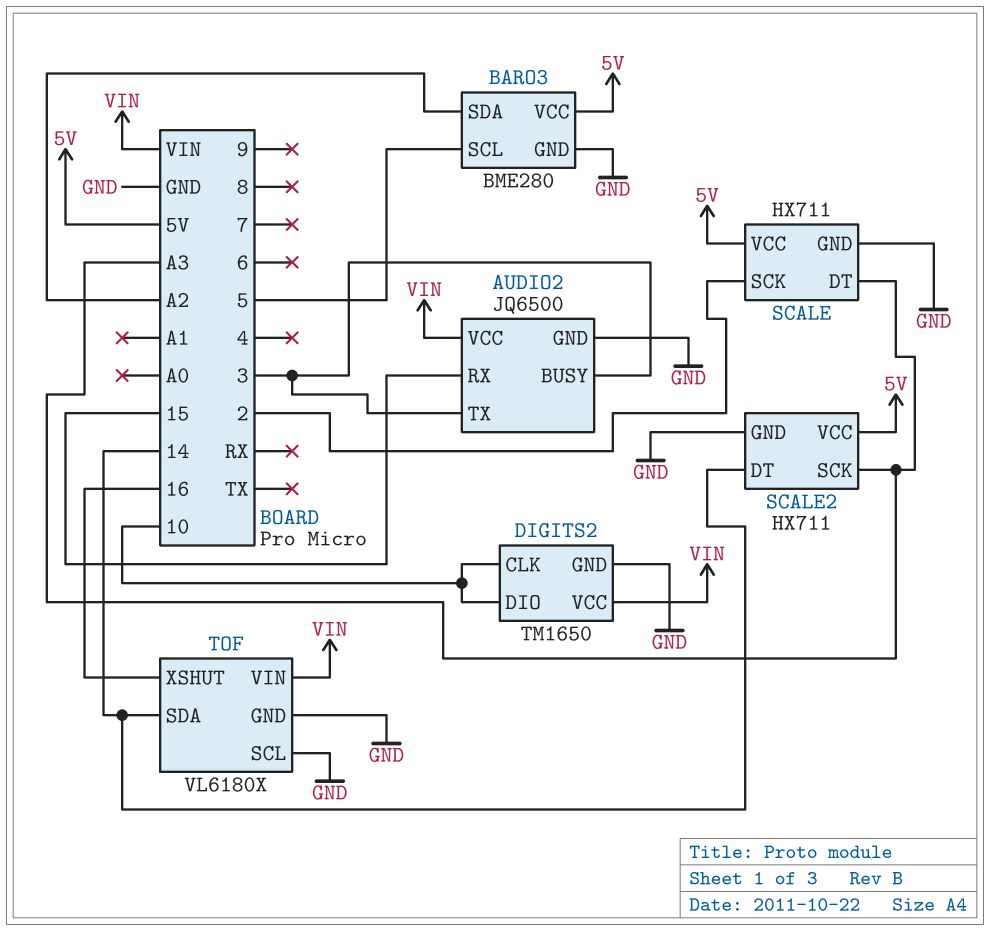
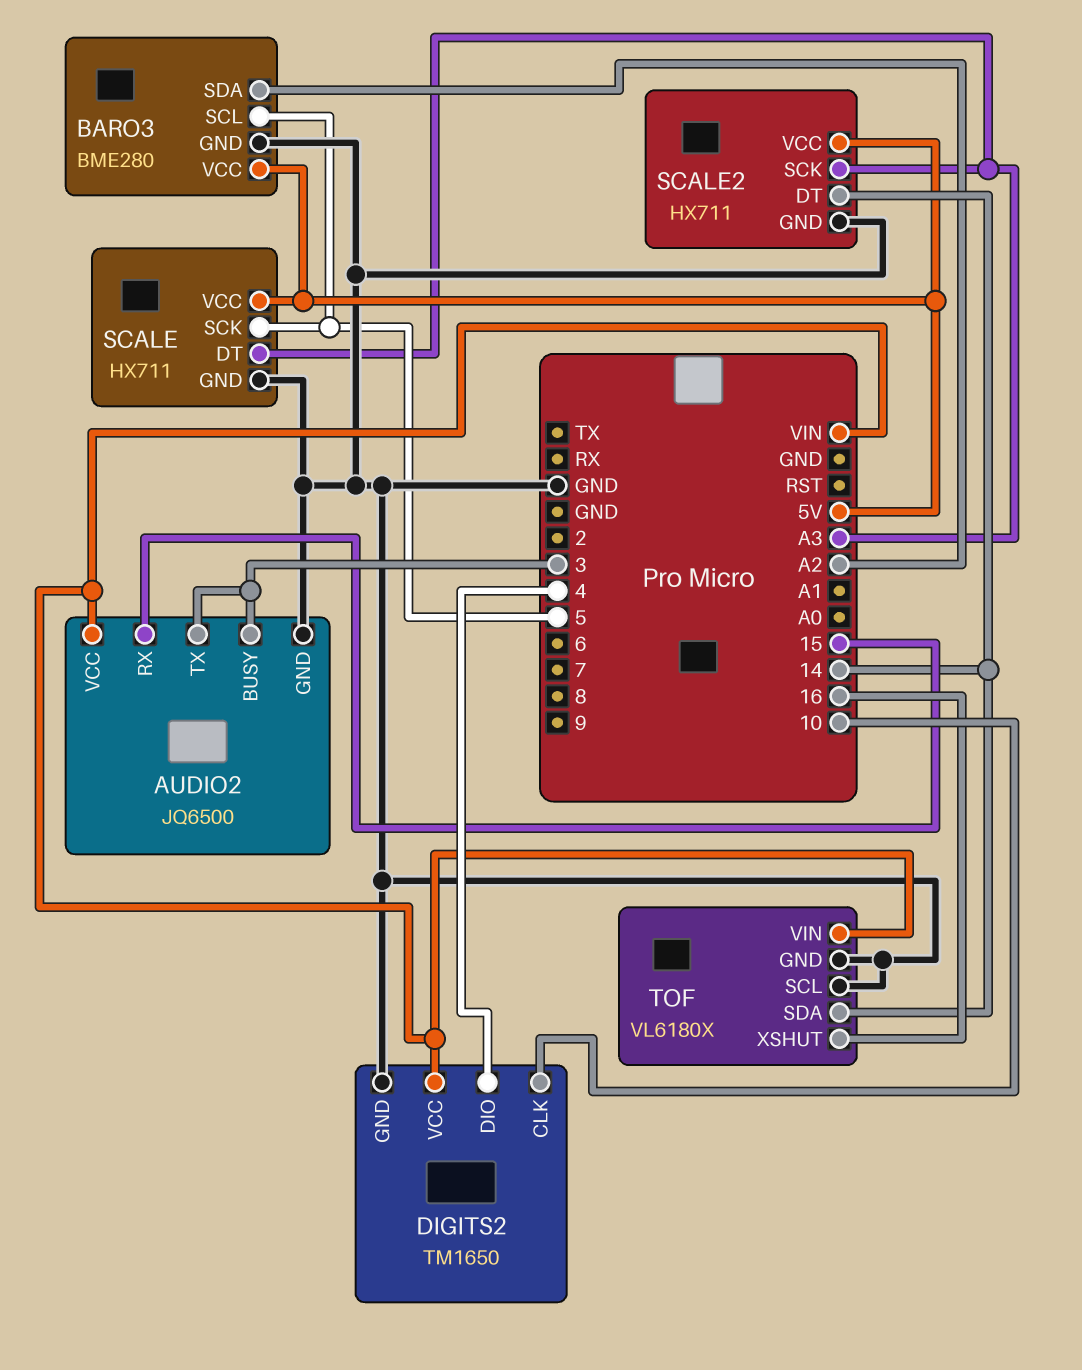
DIGITS2 pin DIO: 10 -> 4
SCALE pin SCK: 2 -> 5

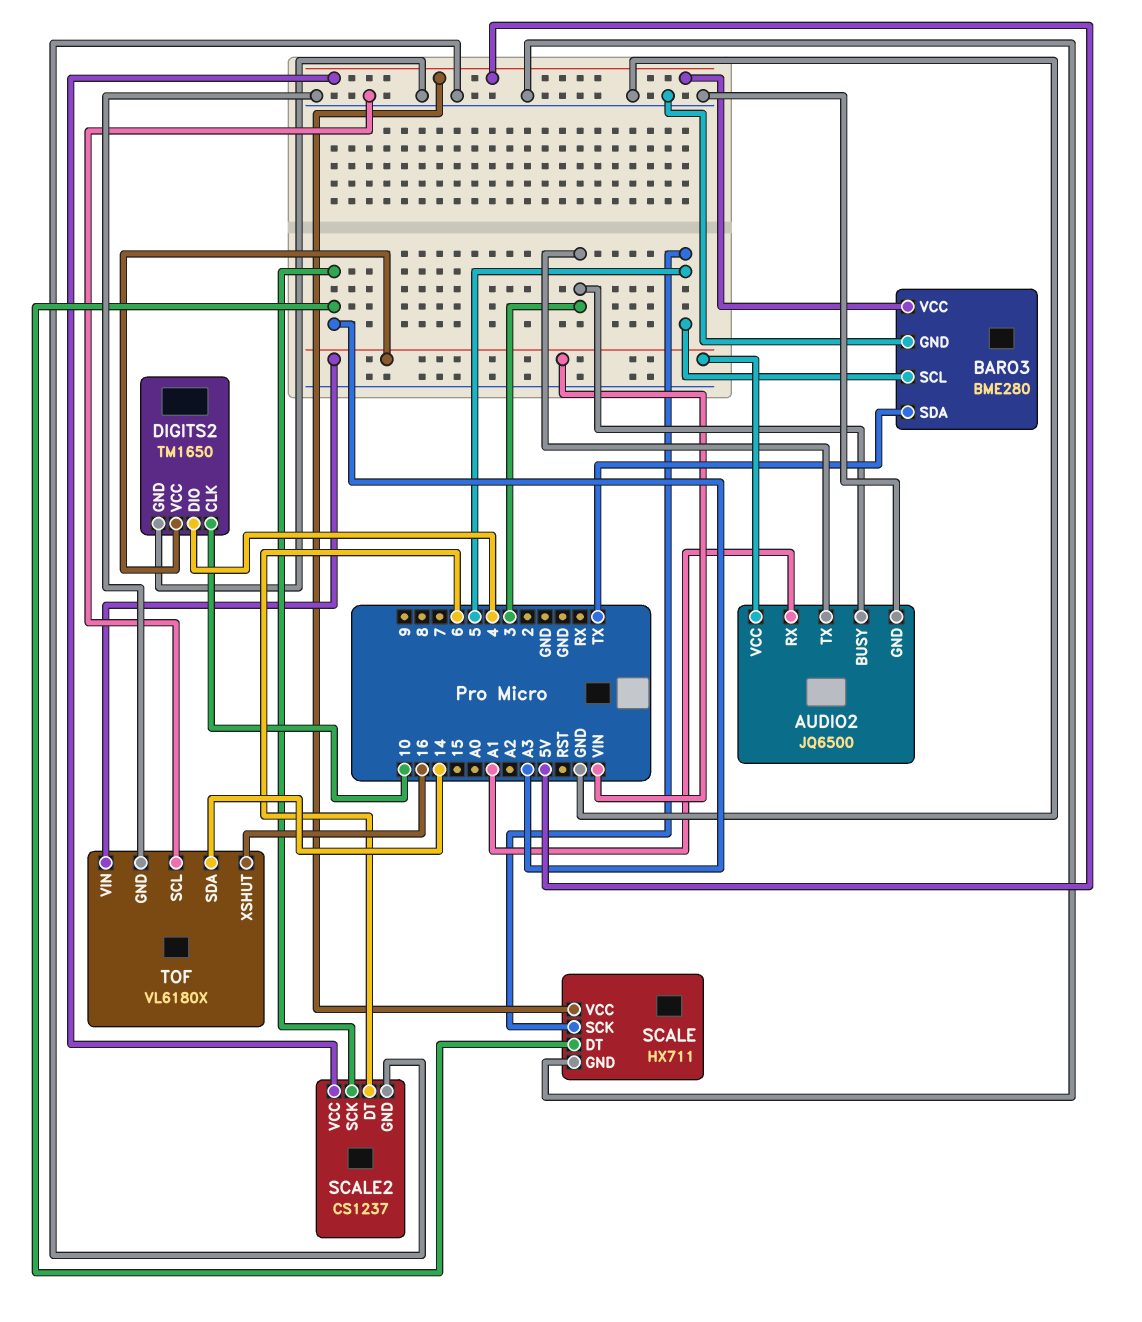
AUDIO2 pin RX: 15 -> A1
BARO3 pin SDA: A2 -> TX
SCALE2: HX711 -> CS1237
SCALE2 pin DT: 14 -> 6

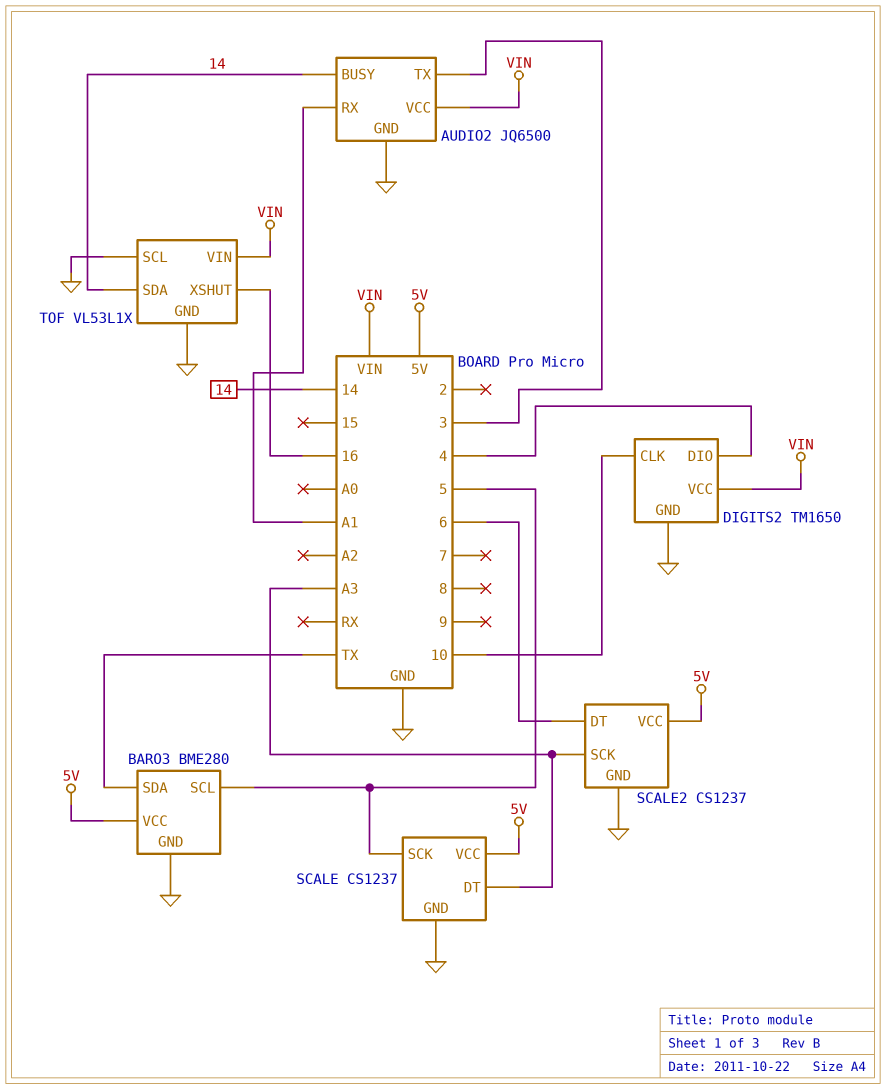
AUDIO2 pin BUSY: 3 -> 14
SCALE: HX711 -> CS1237
TOF: VL6180X -> VL53L1X

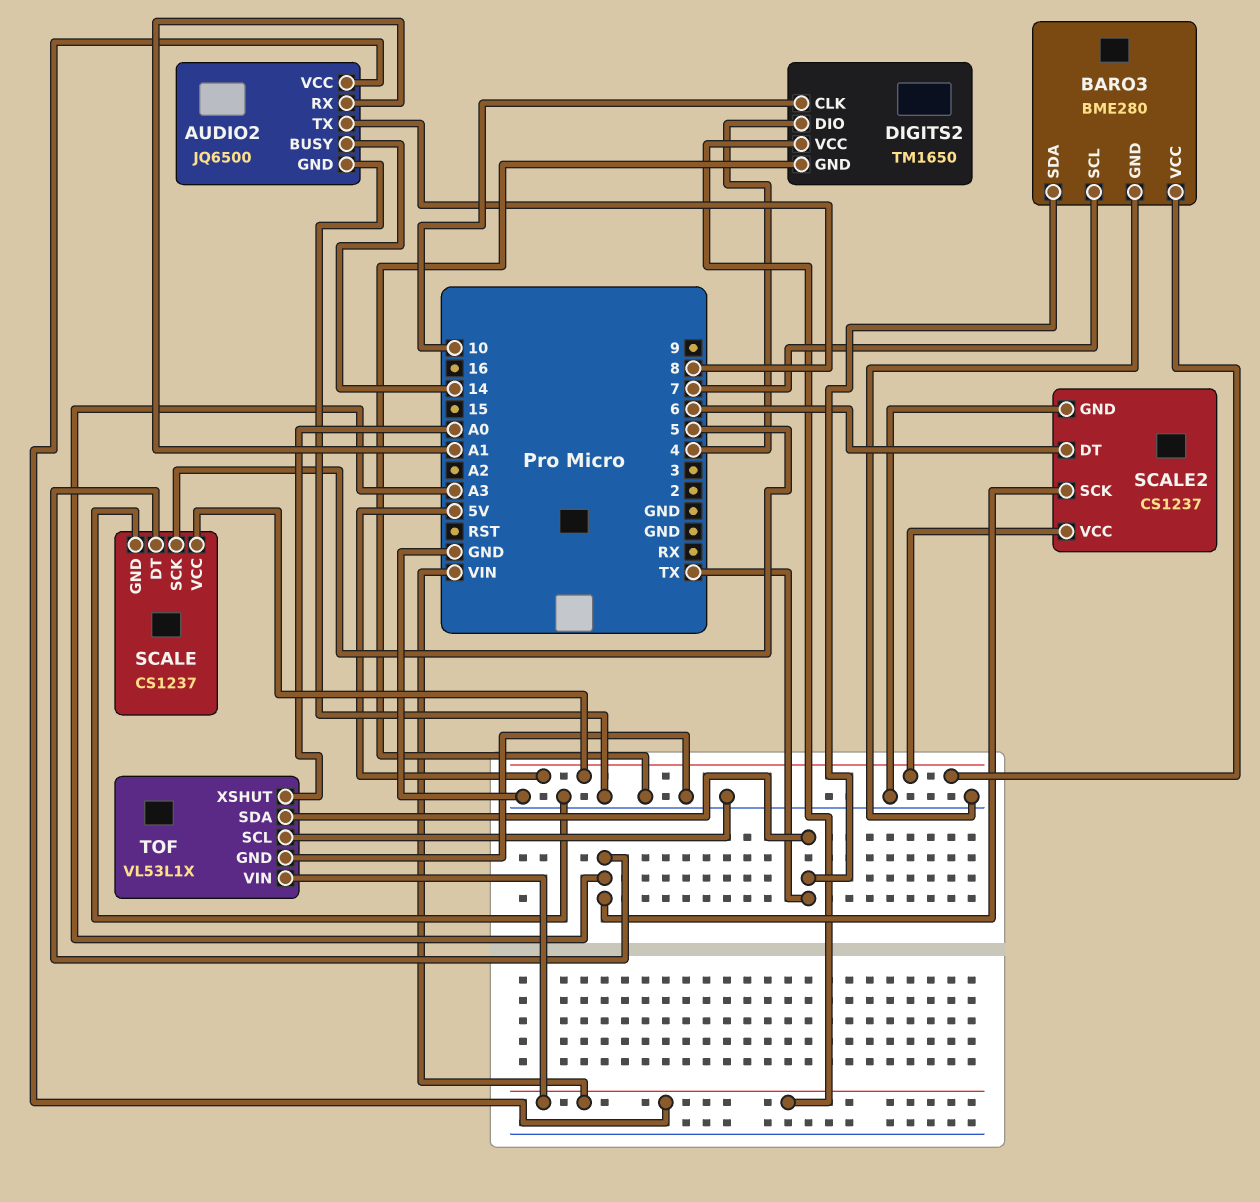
AUDIO2 pin TX: 3 -> 8
BARO3 pin SCL: 5 -> 7
TOF pin SDA: 14 -> TX
TOF pin XSHUT: 16 -> A0

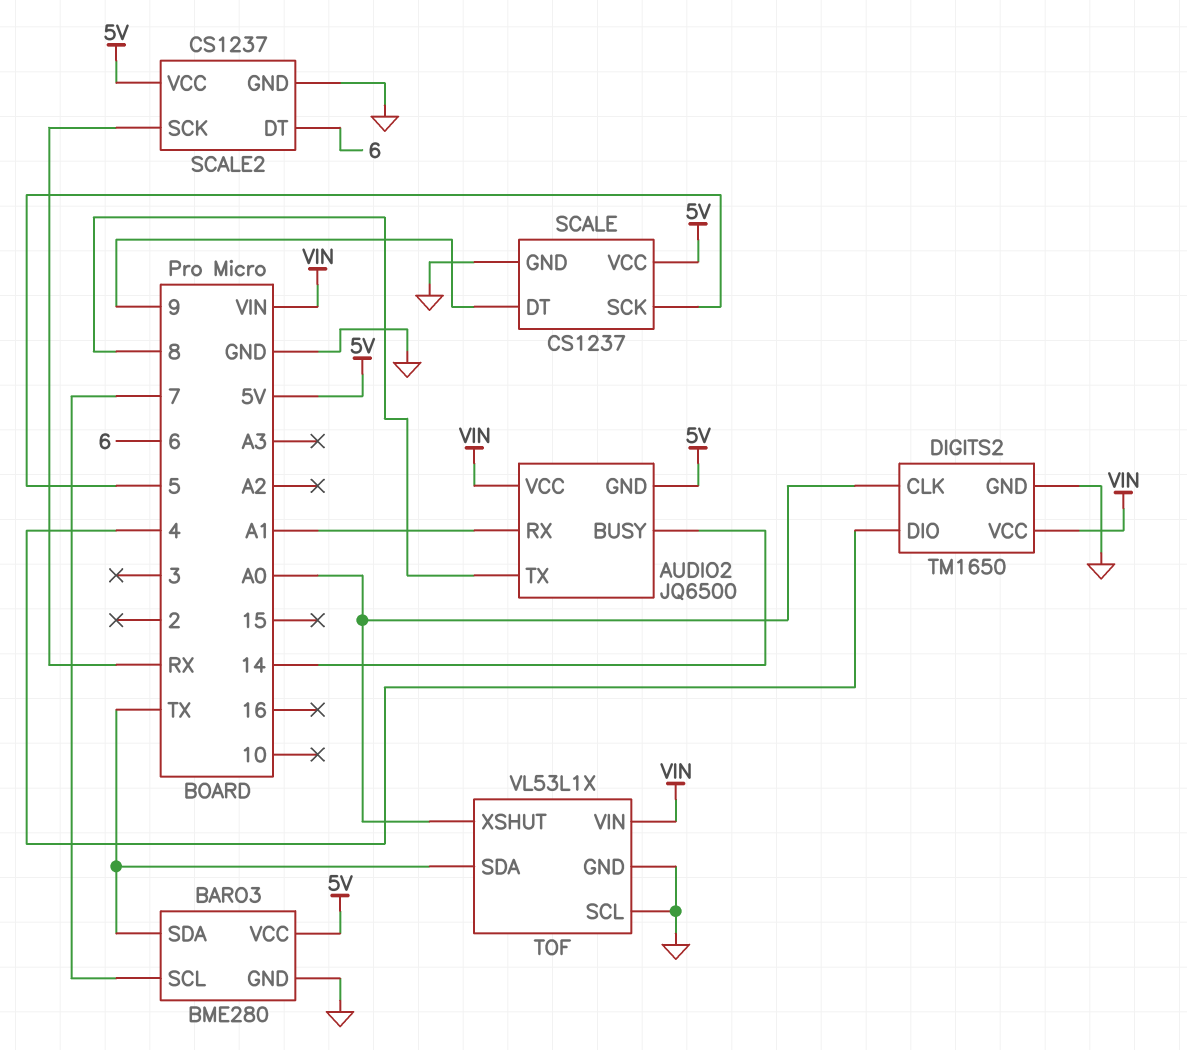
AUDIO2 pin GND: GND -> 5V
DIGITS2 pin CLK: 10 -> A0
SCALE pin DT: A3 -> 9
SCALE2 pin SCK: A3 -> RX

